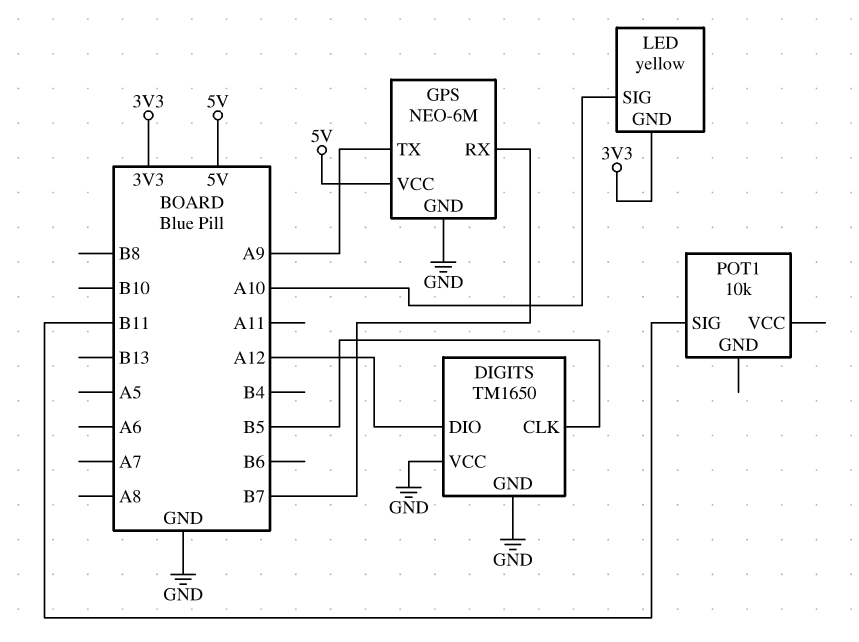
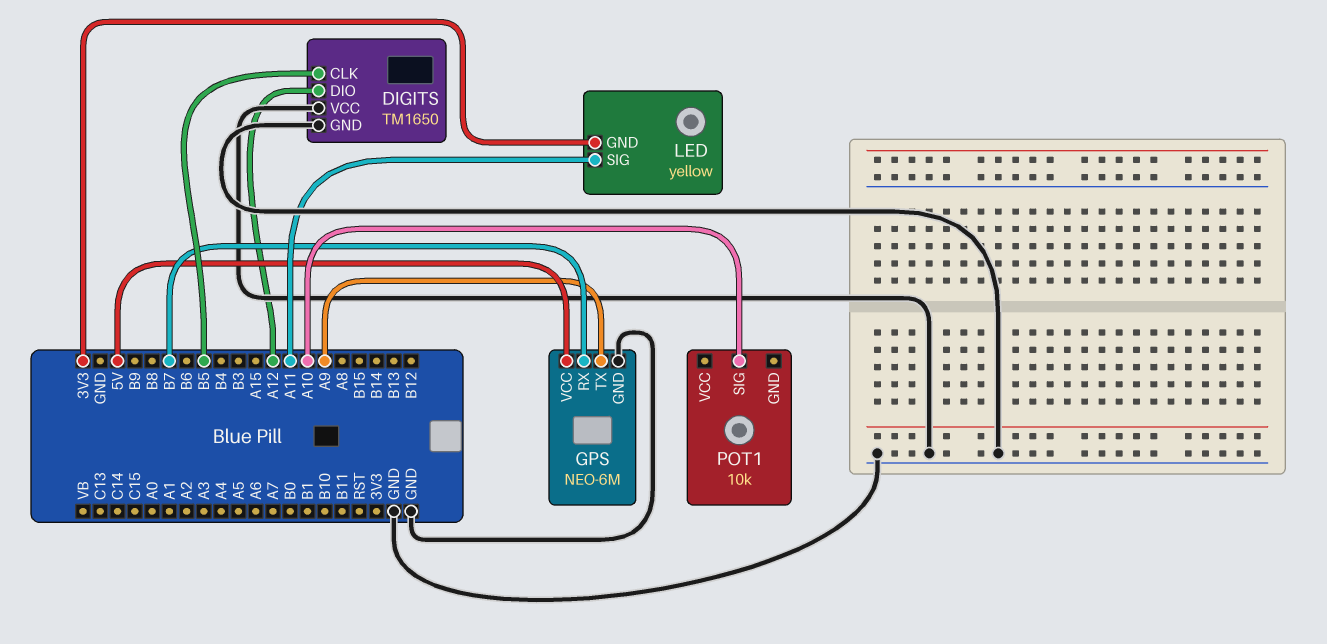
LED pin SIG: A10 -> A11
POT1 pin SIG: B11 -> A10

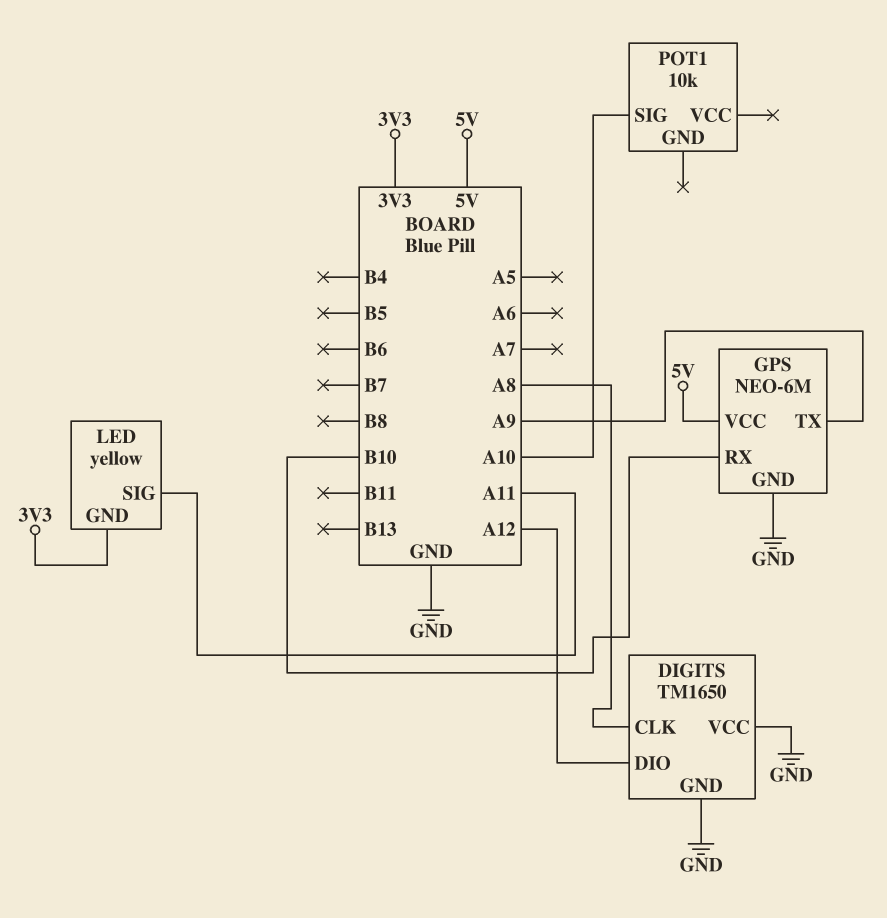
DIGITS pin CLK: B5 -> A8
GPS pin RX: B7 -> B10

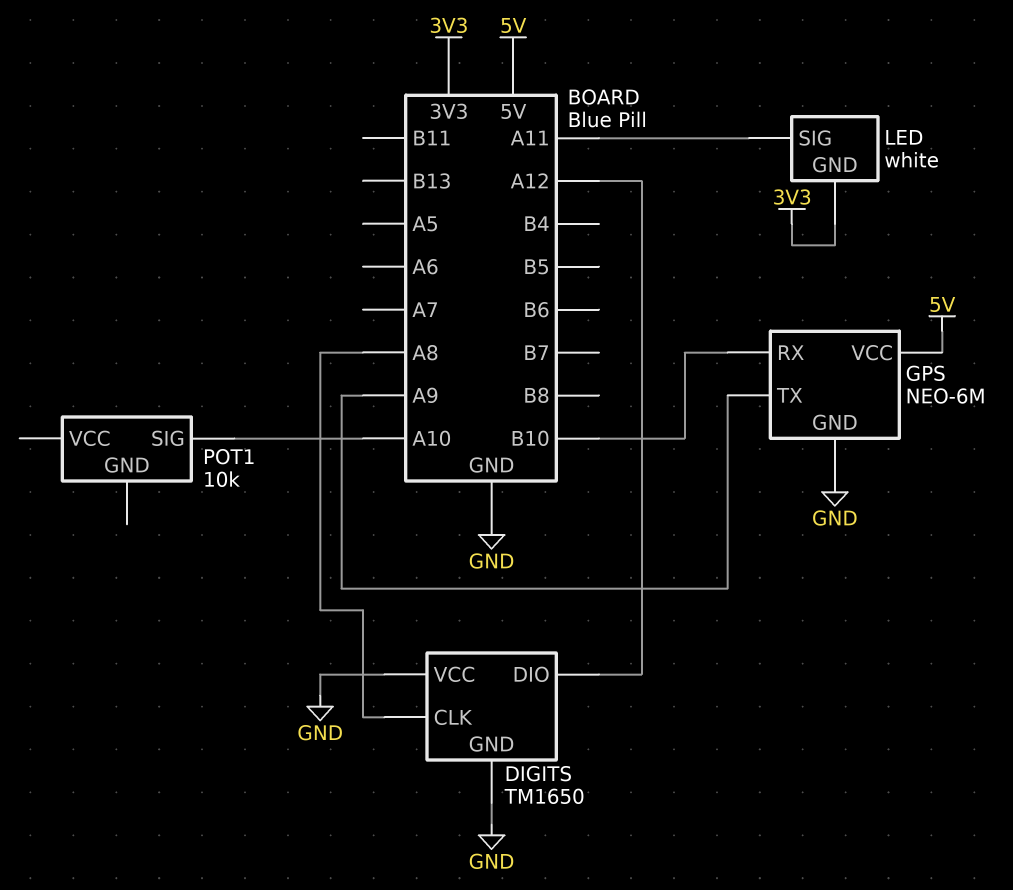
LED: yellow -> white

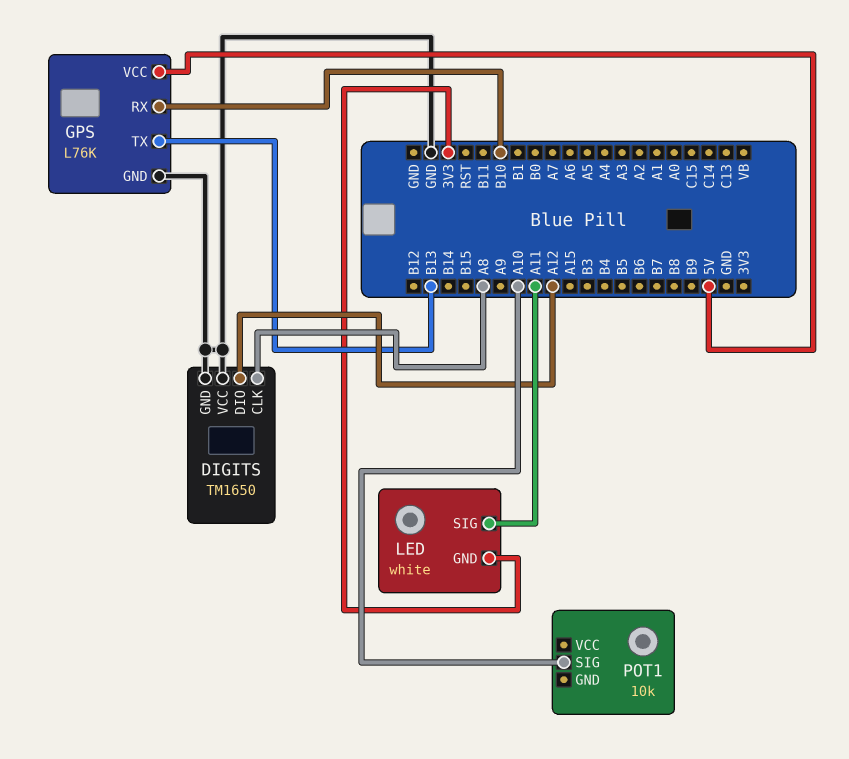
GPS: NEO-6M -> L76K
GPS pin TX: A9 -> B13

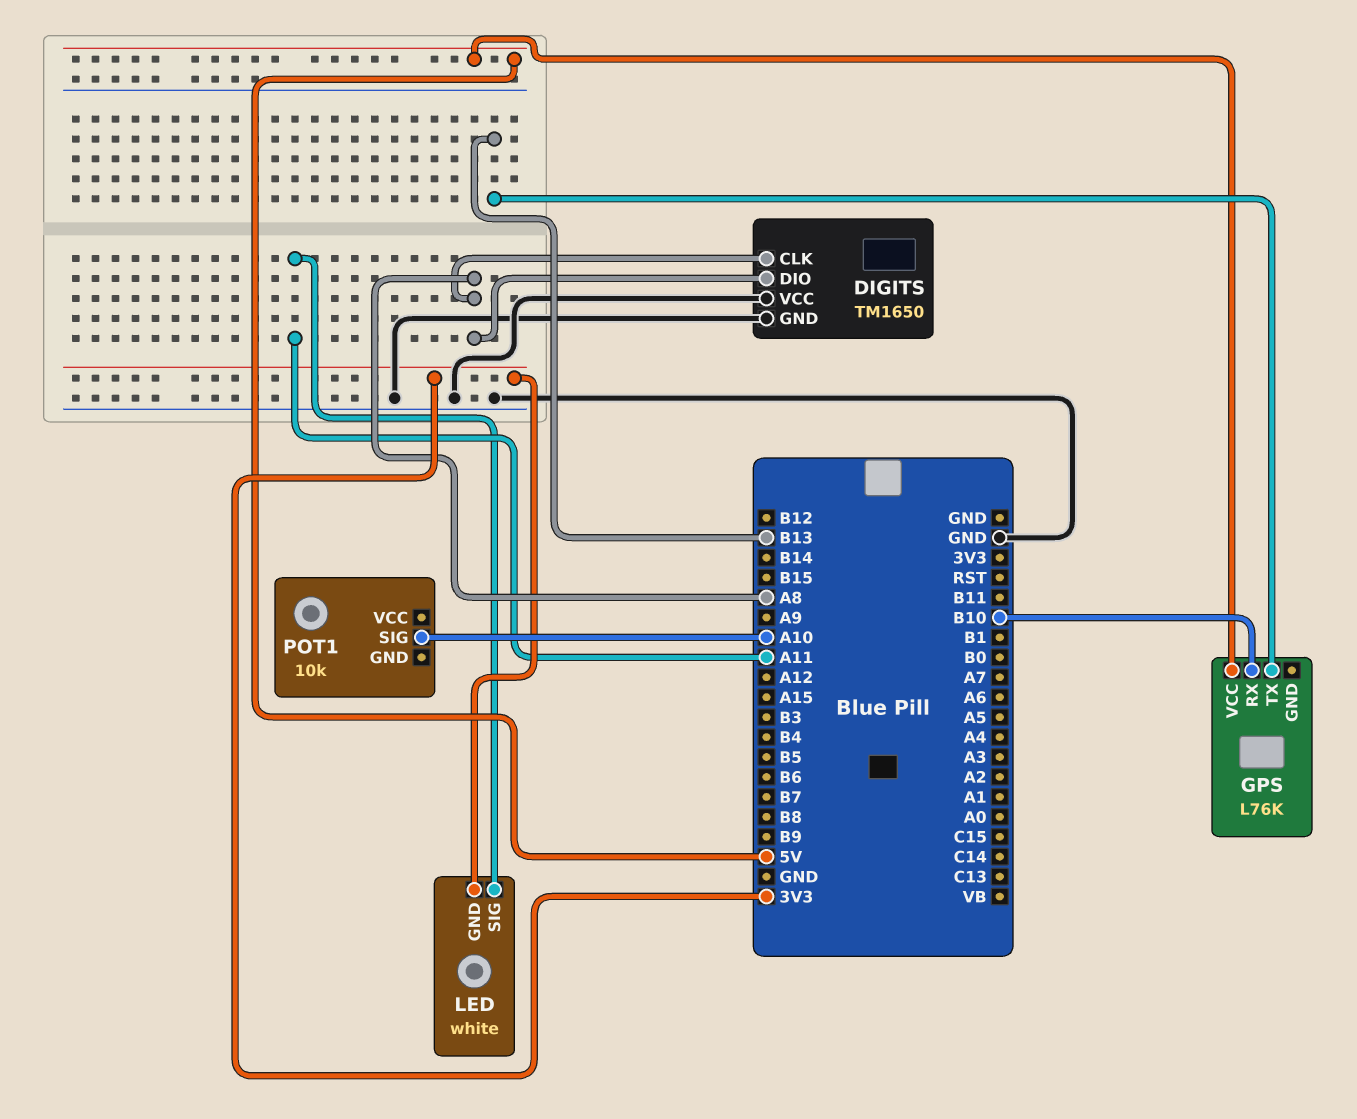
DIGITS pin DIO: A12 -> A8
GPS pin GND: GND -> none

